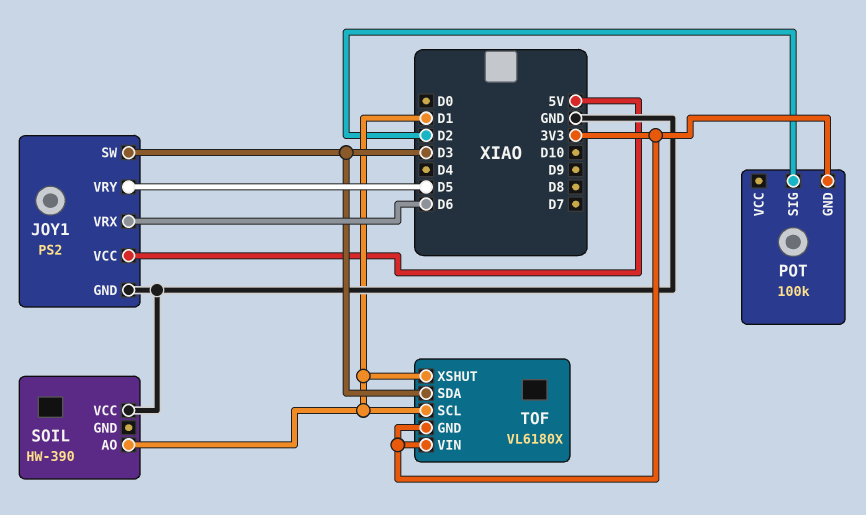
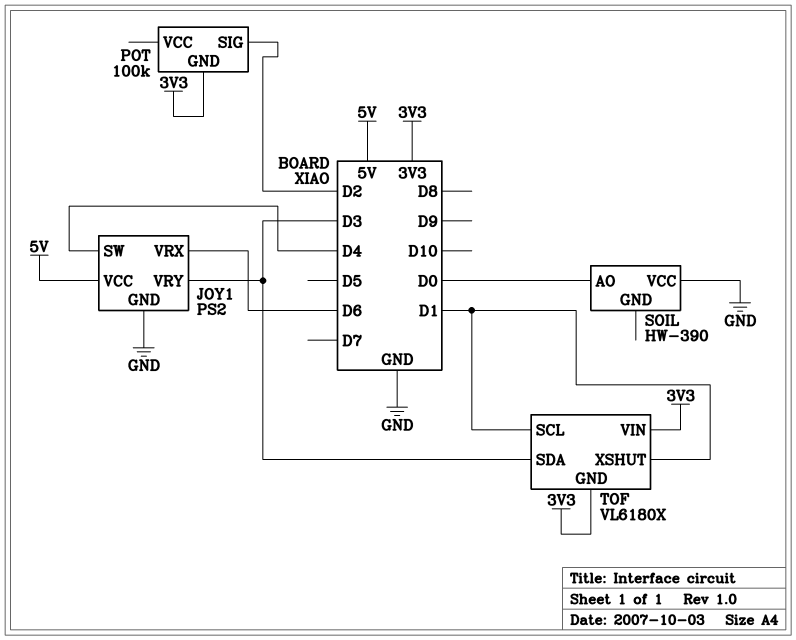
JOY1 pin SW: D3 -> D4
JOY1 pin VRY: D5 -> D3
SOIL pin AO: D1 -> D0

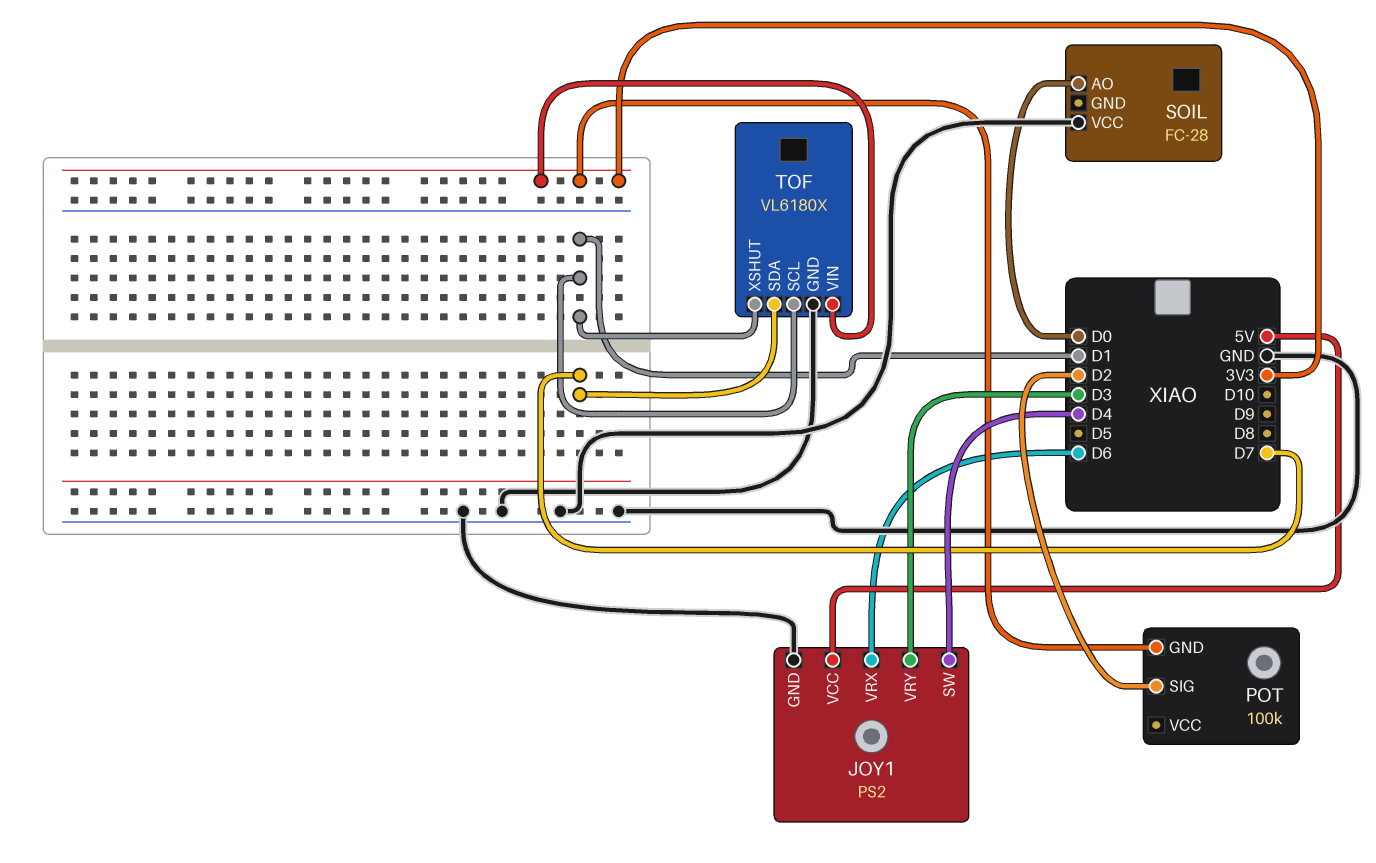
SOIL: HW-390 -> FC-28
TOF pin GND: 3V3 -> GND
TOF pin SDA: D3 -> D7

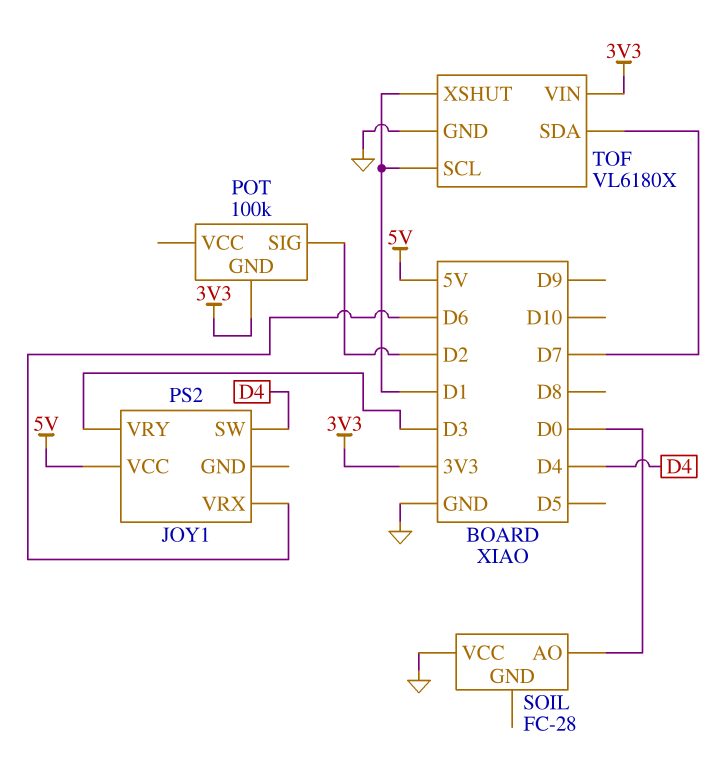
JOY1 pin GND: GND -> none

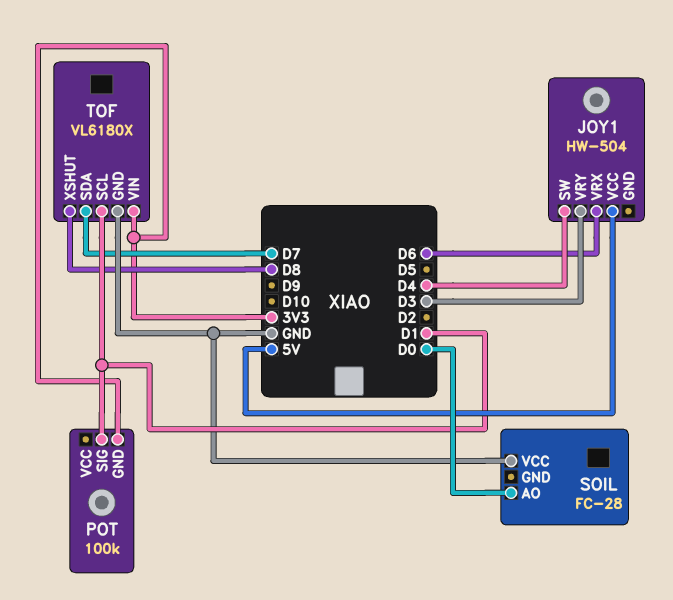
JOY1: PS2 -> HW-504
POT pin SIG: D2 -> D1
TOF pin XSHUT: D1 -> D8

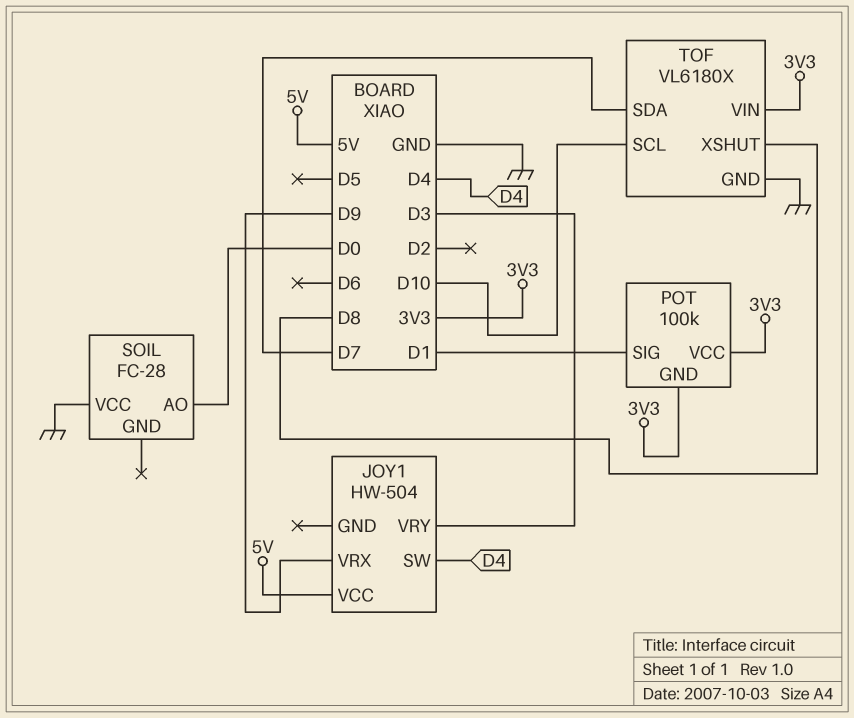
JOY1 pin VRX: D6 -> D9
POT pin VCC: none -> 3V3
TOF pin SCL: D1 -> D10

